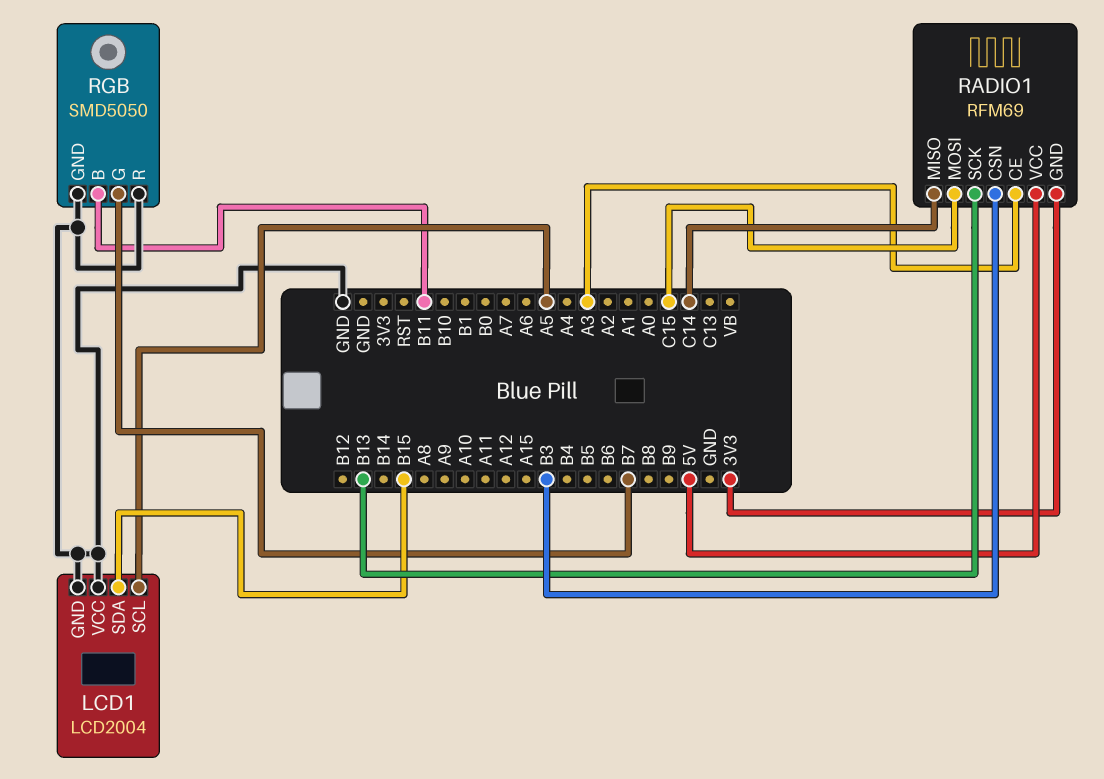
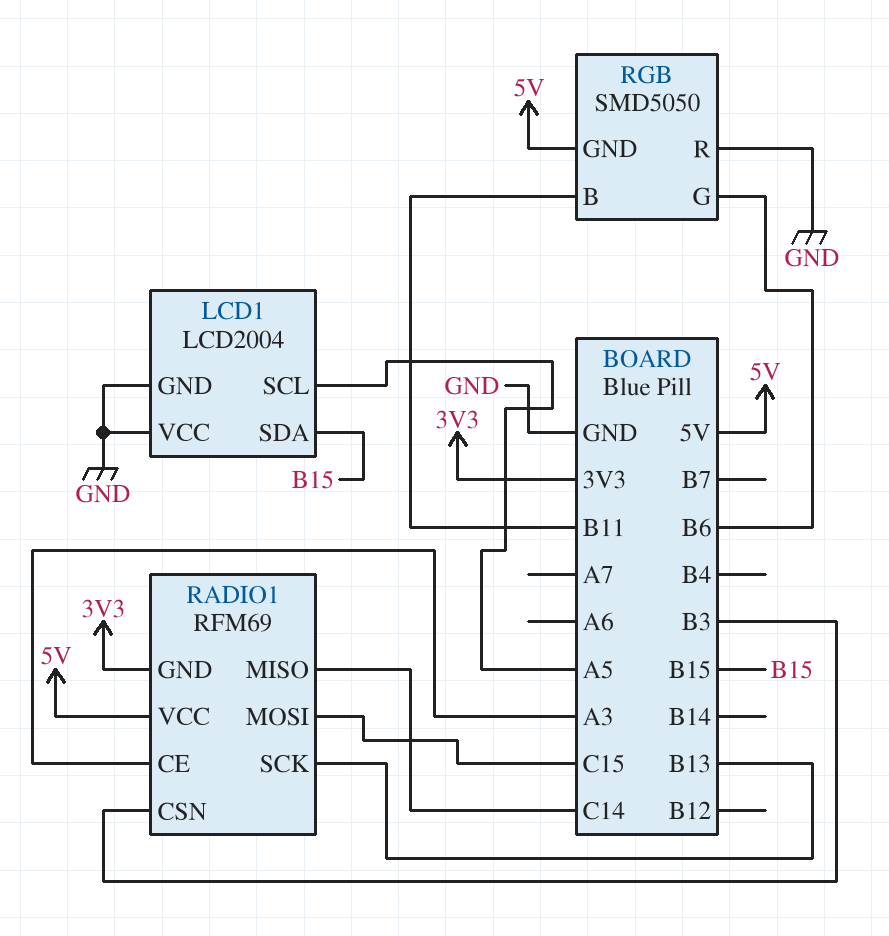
RGB pin G: B7 -> B6
RGB pin GND: GND -> 5V

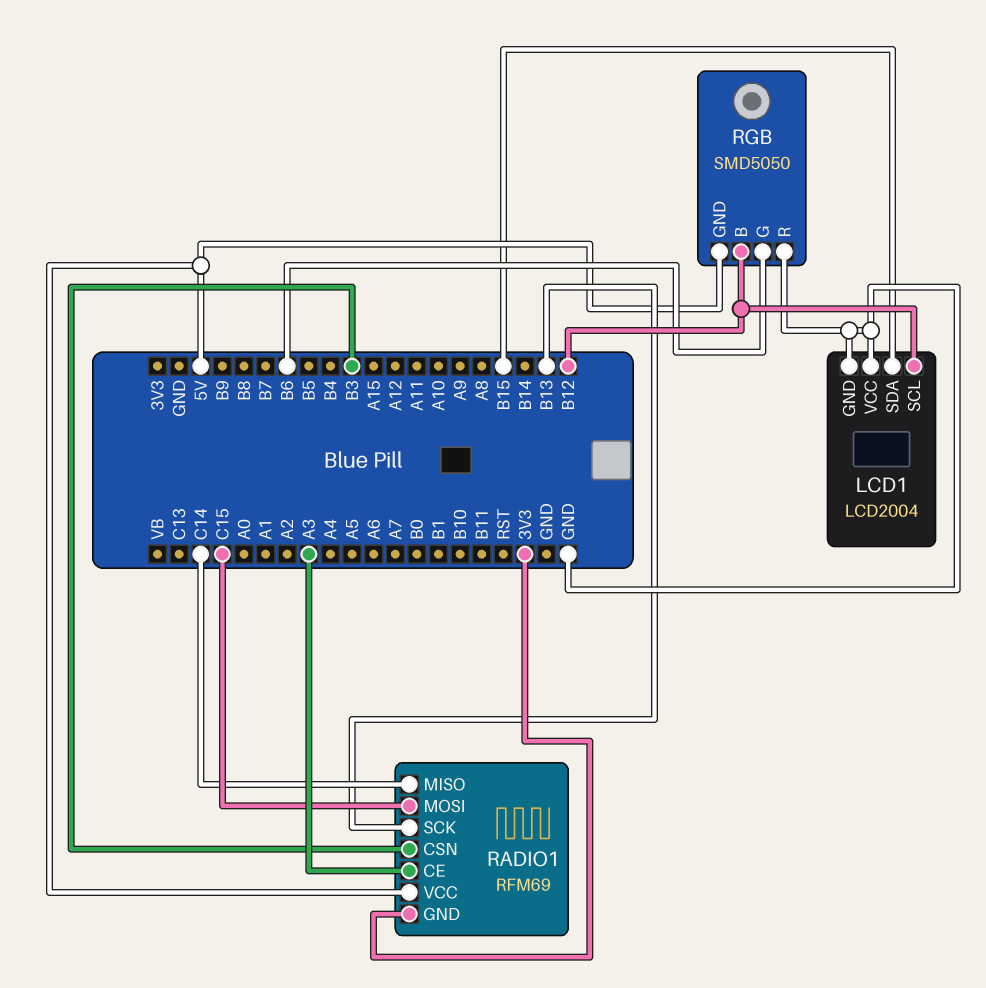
LCD1 pin SCL: A5 -> B12
RGB pin B: B11 -> B12

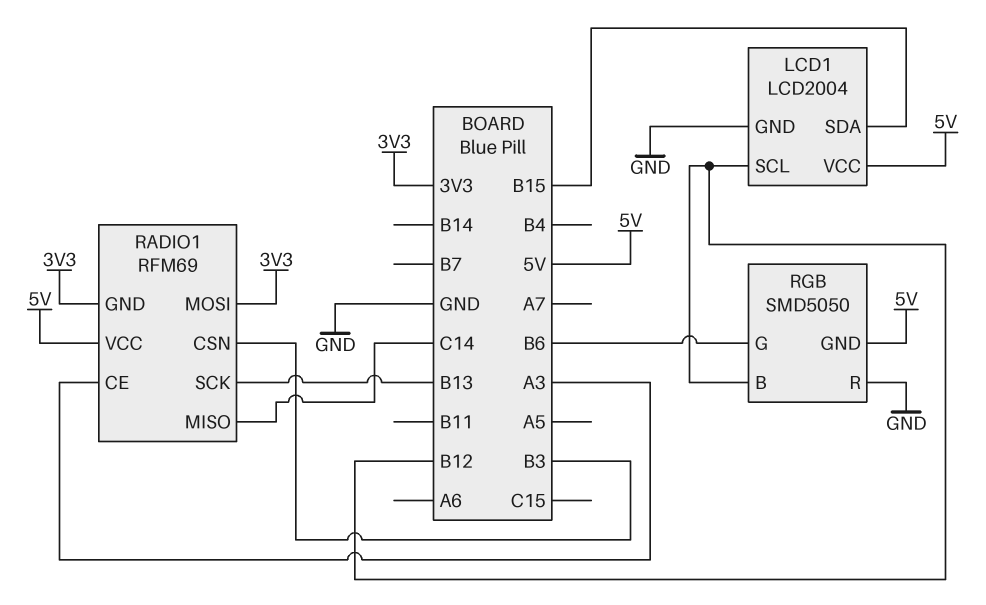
LCD1 pin VCC: GND -> 5V
RADIO1 pin MOSI: C15 -> 3V3

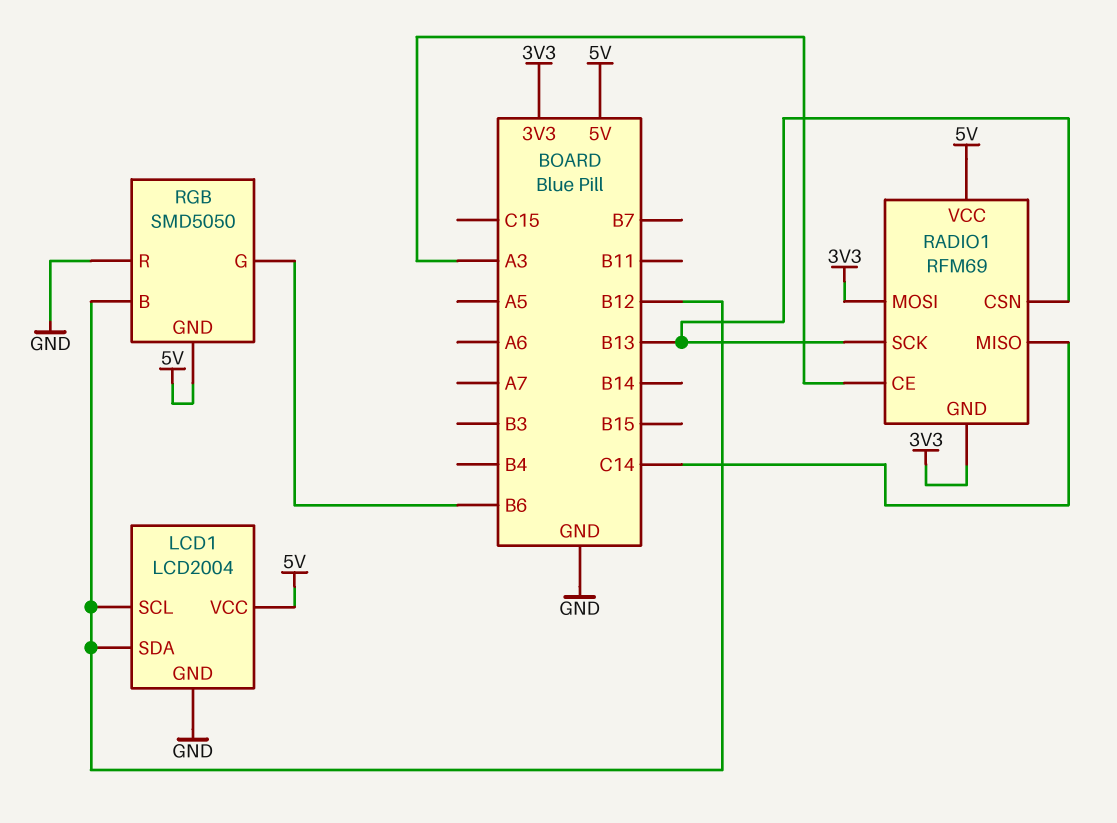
LCD1 pin SDA: B15 -> B12
RADIO1 pin CSN: B3 -> B13

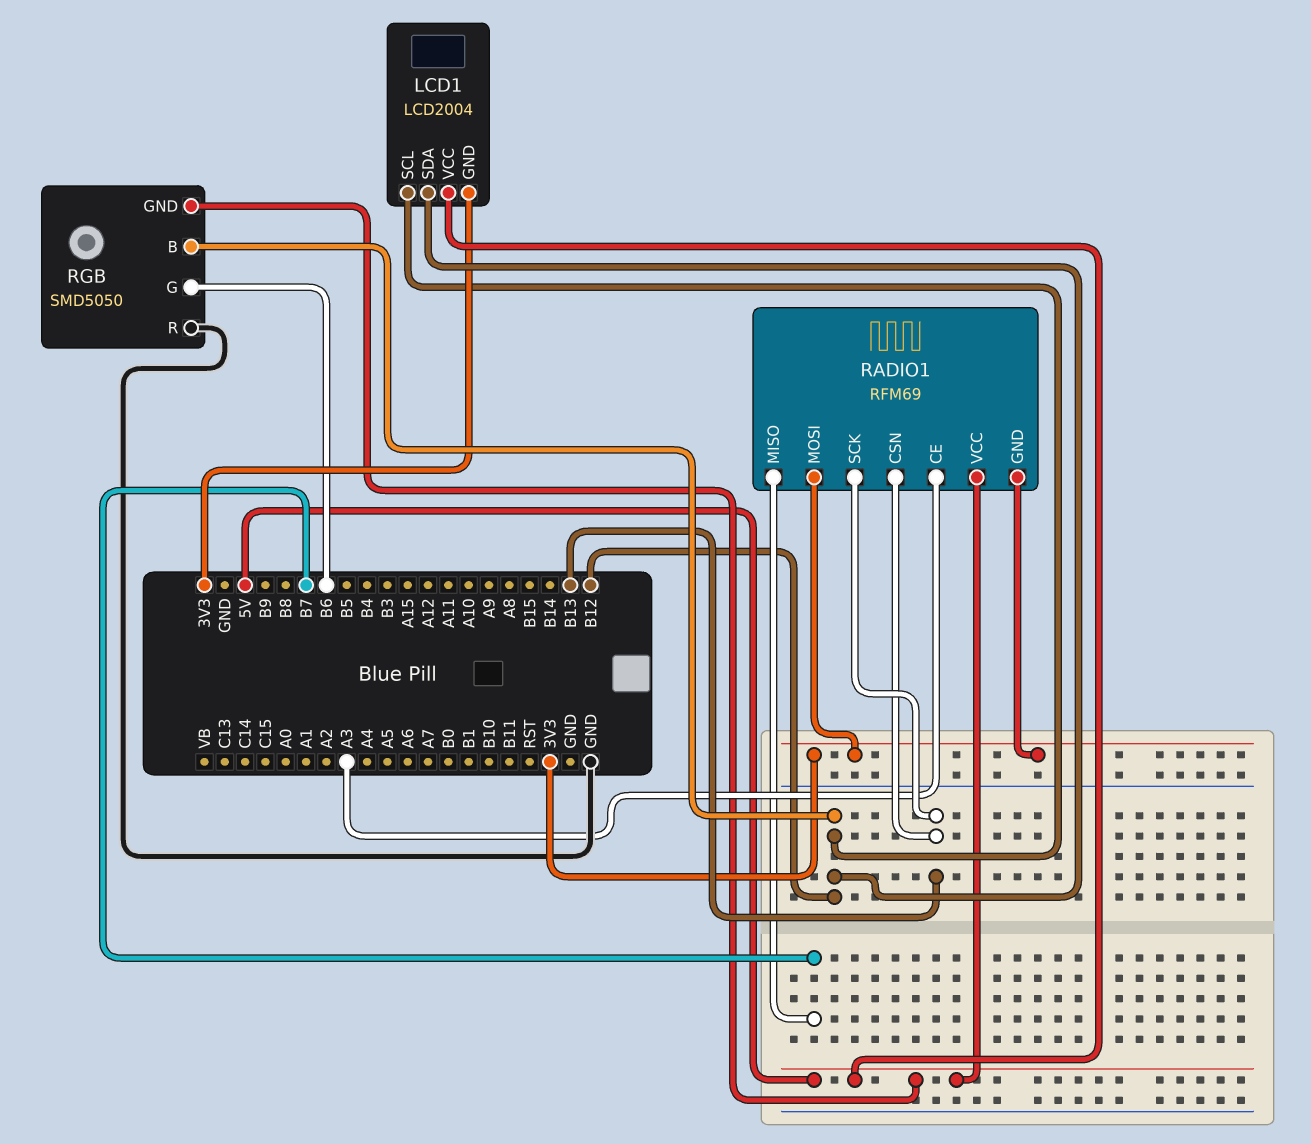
LCD1 pin GND: GND -> 3V3
RADIO1 pin MISO: C14 -> B7

